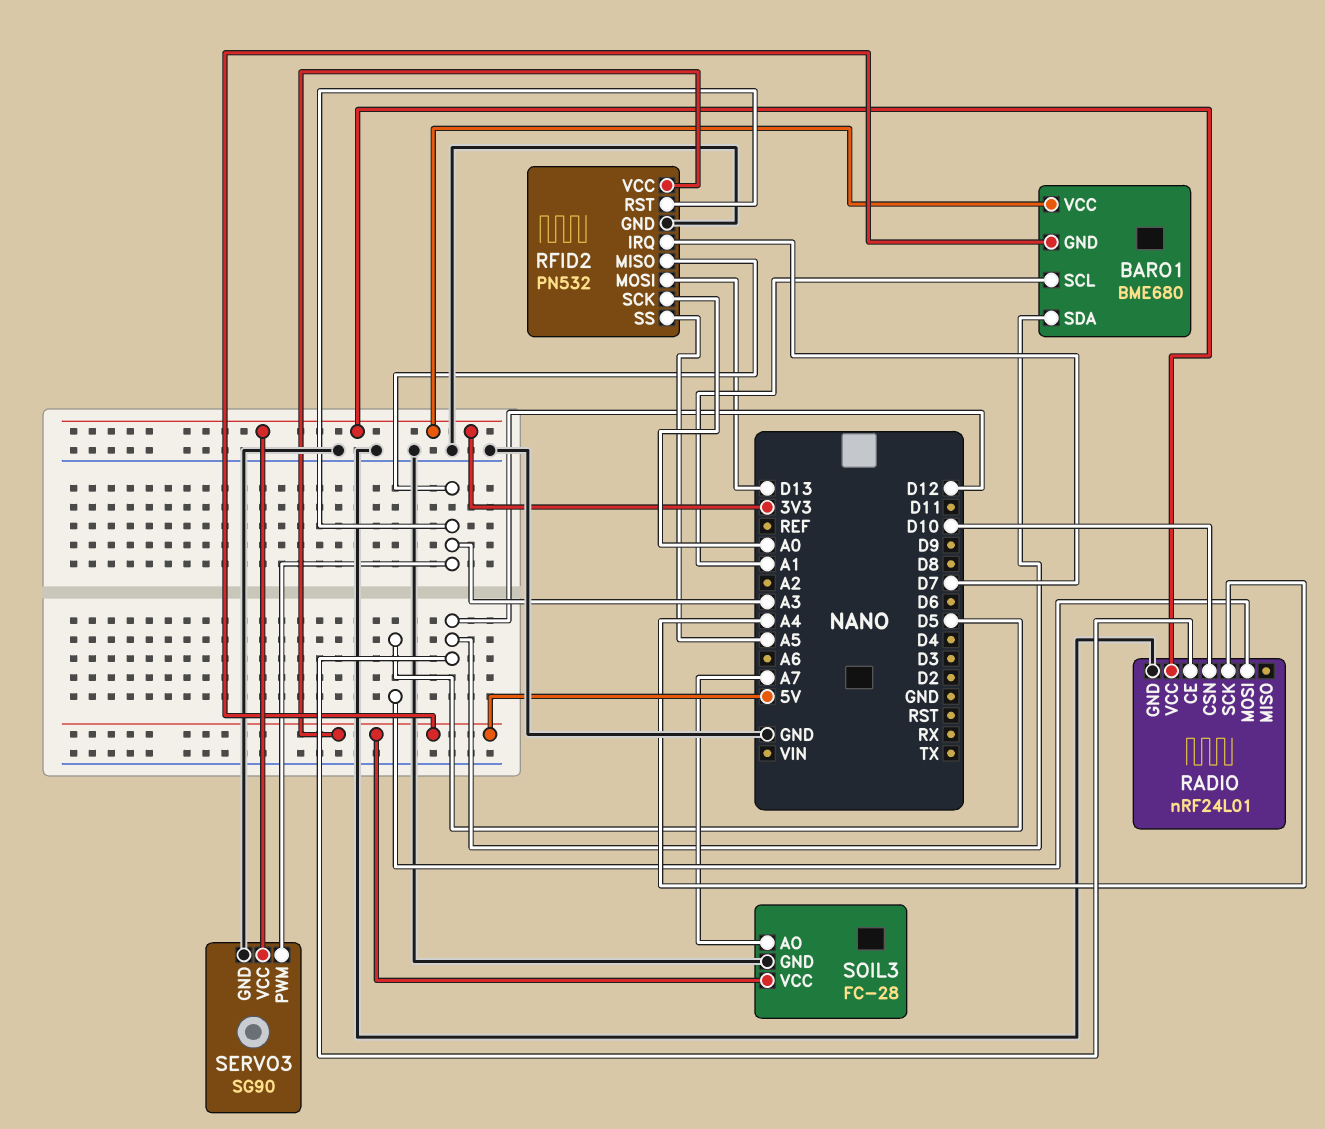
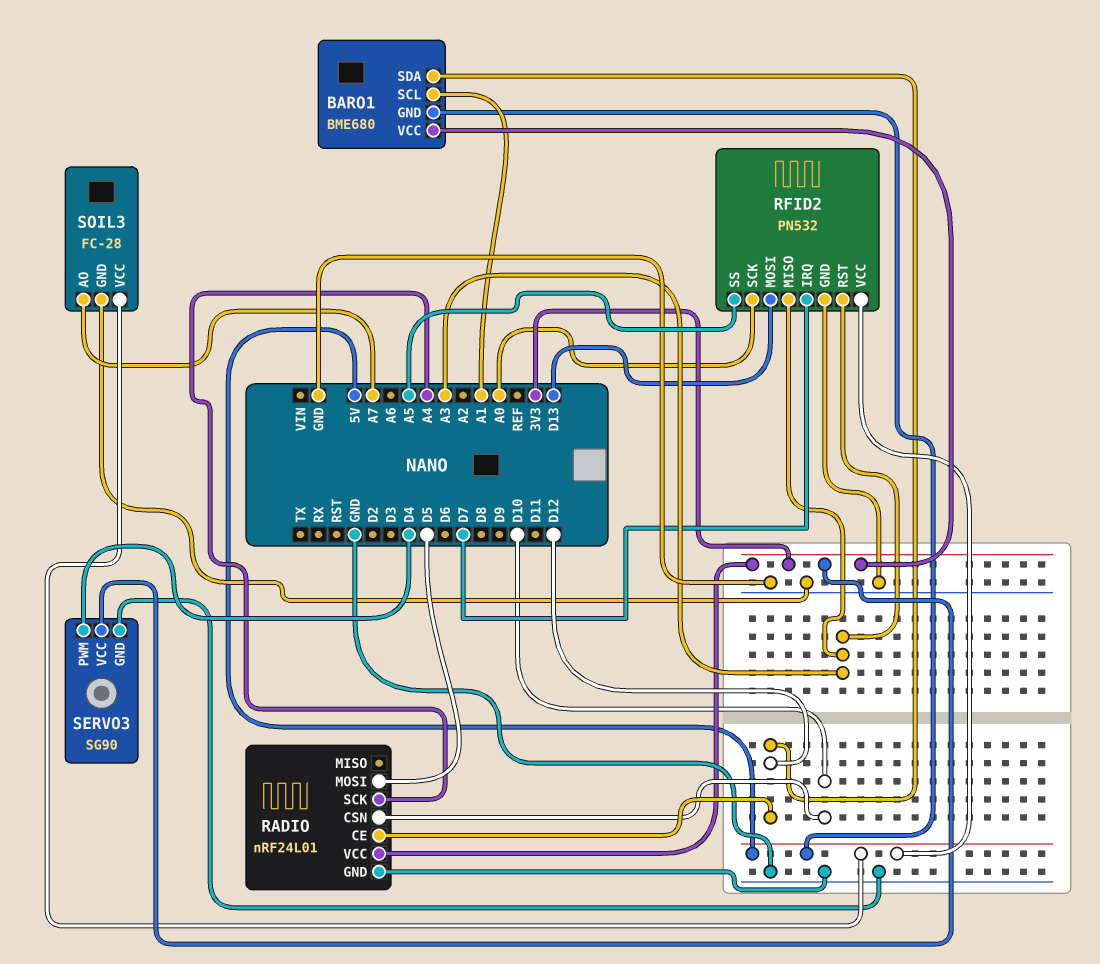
SERVO3 pin PWM: A3 -> D4

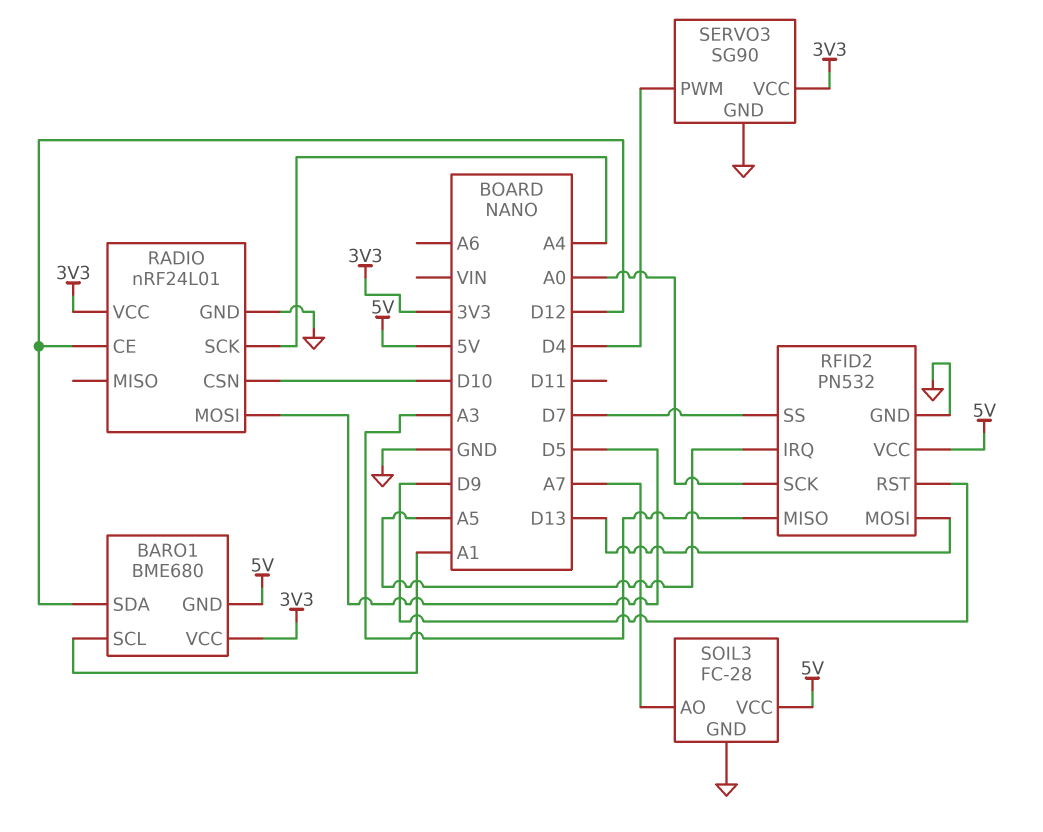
RFID2 pin IRQ: D7 -> A5
RFID2 pin RST: A3 -> D9
RFID2 pin SS: A5 -> D7

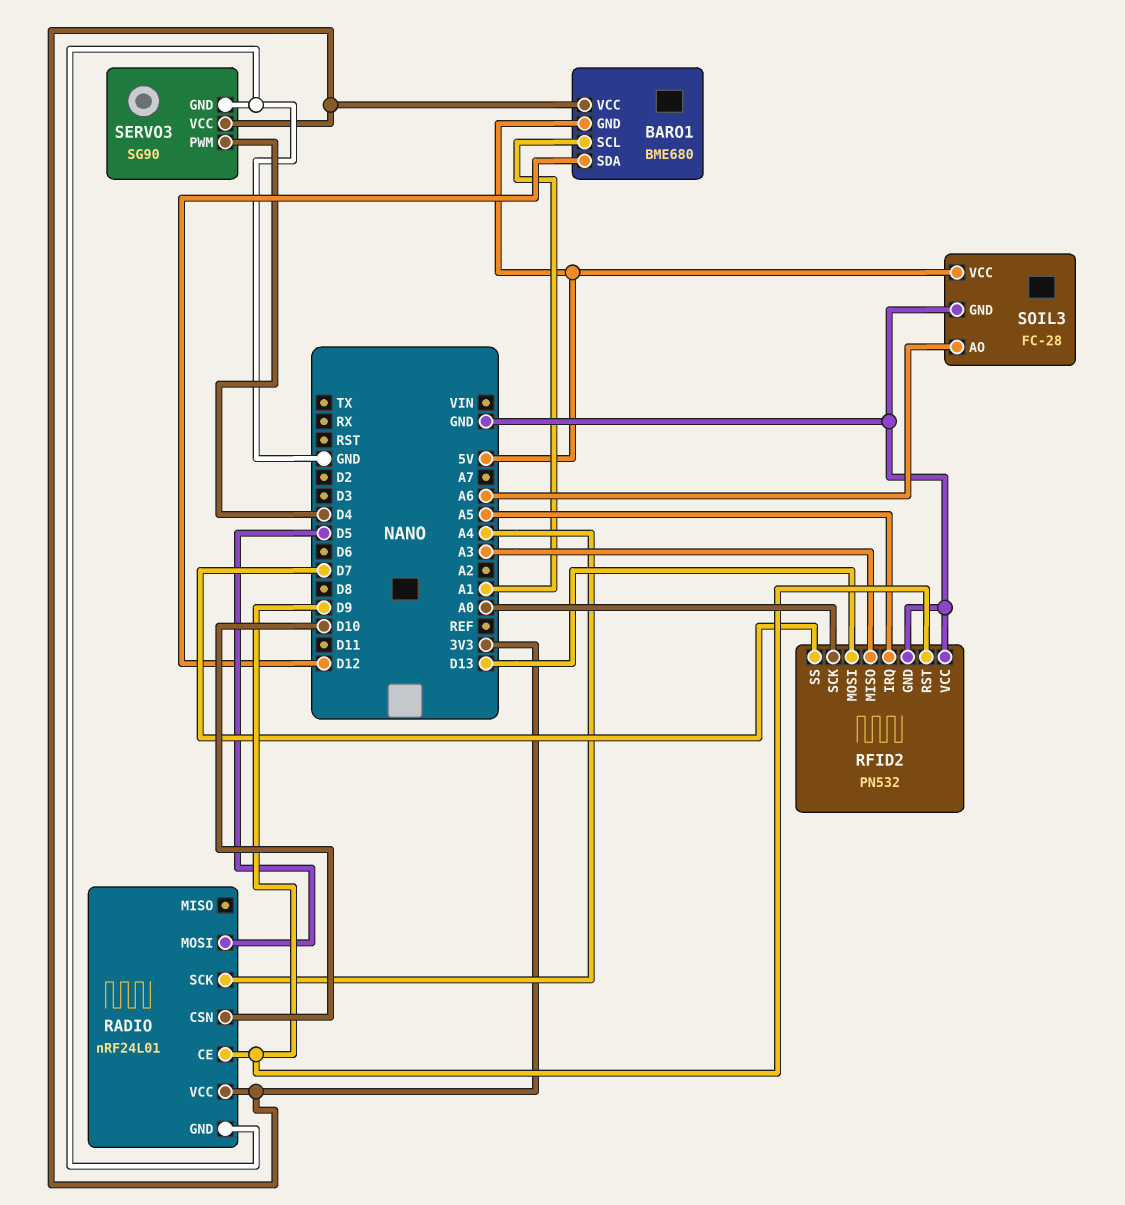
RADIO pin CE: D12 -> D9
RFID2 pin VCC: 5V -> GND
SOIL3 pin AO: A7 -> A6

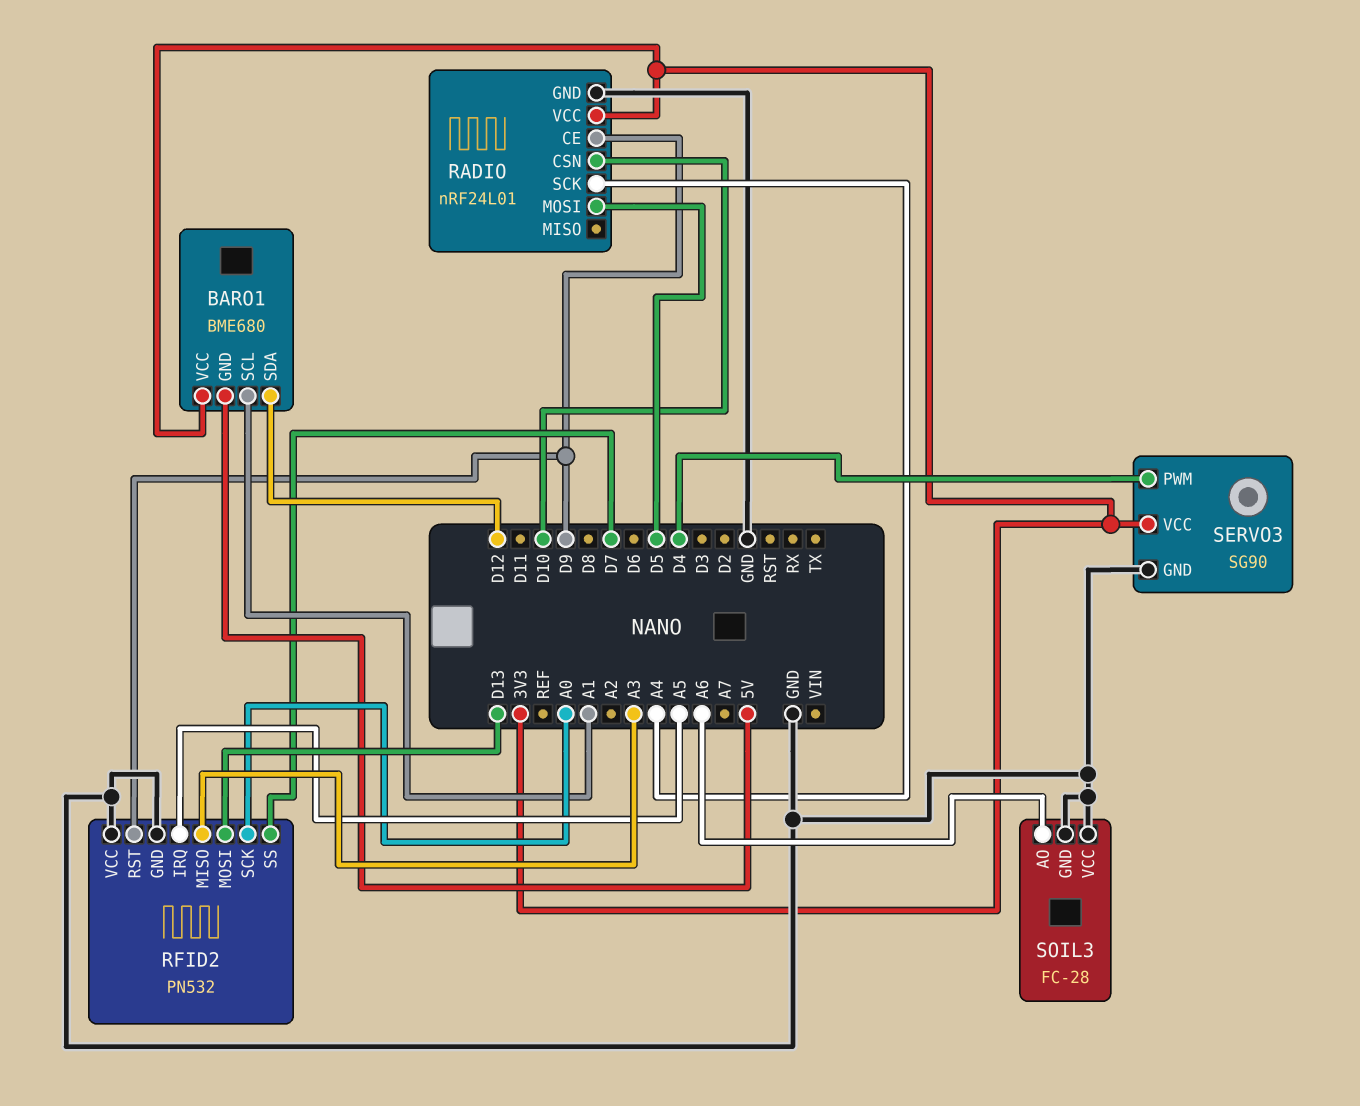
SOIL3 pin VCC: 5V -> GND

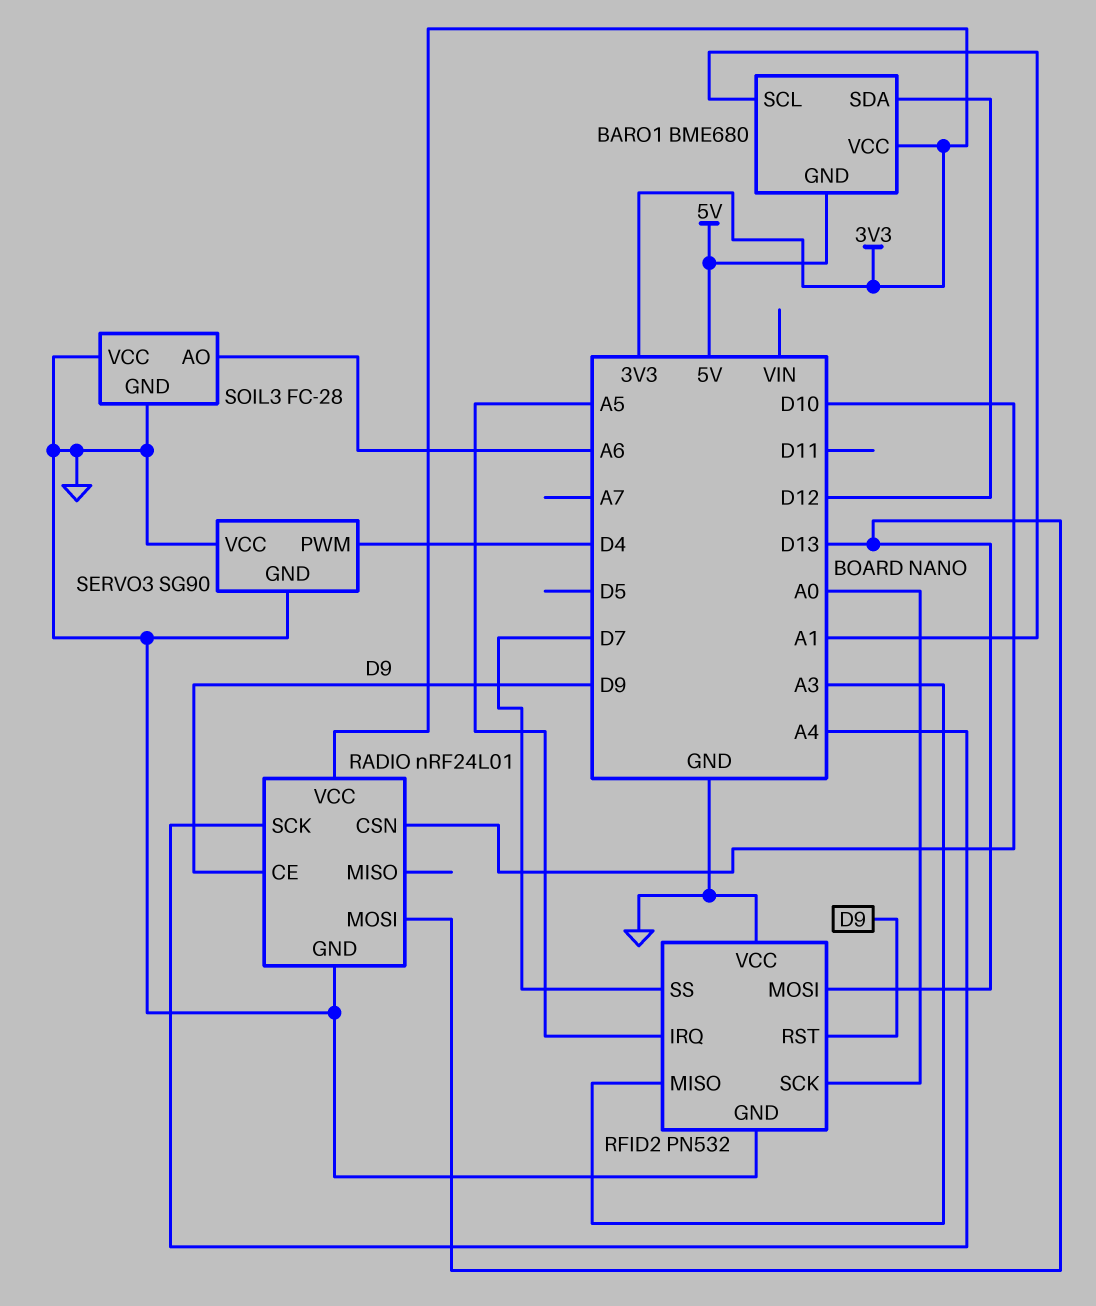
RADIO pin MOSI: D5 -> D13
SERVO3 pin VCC: 3V3 -> GND

